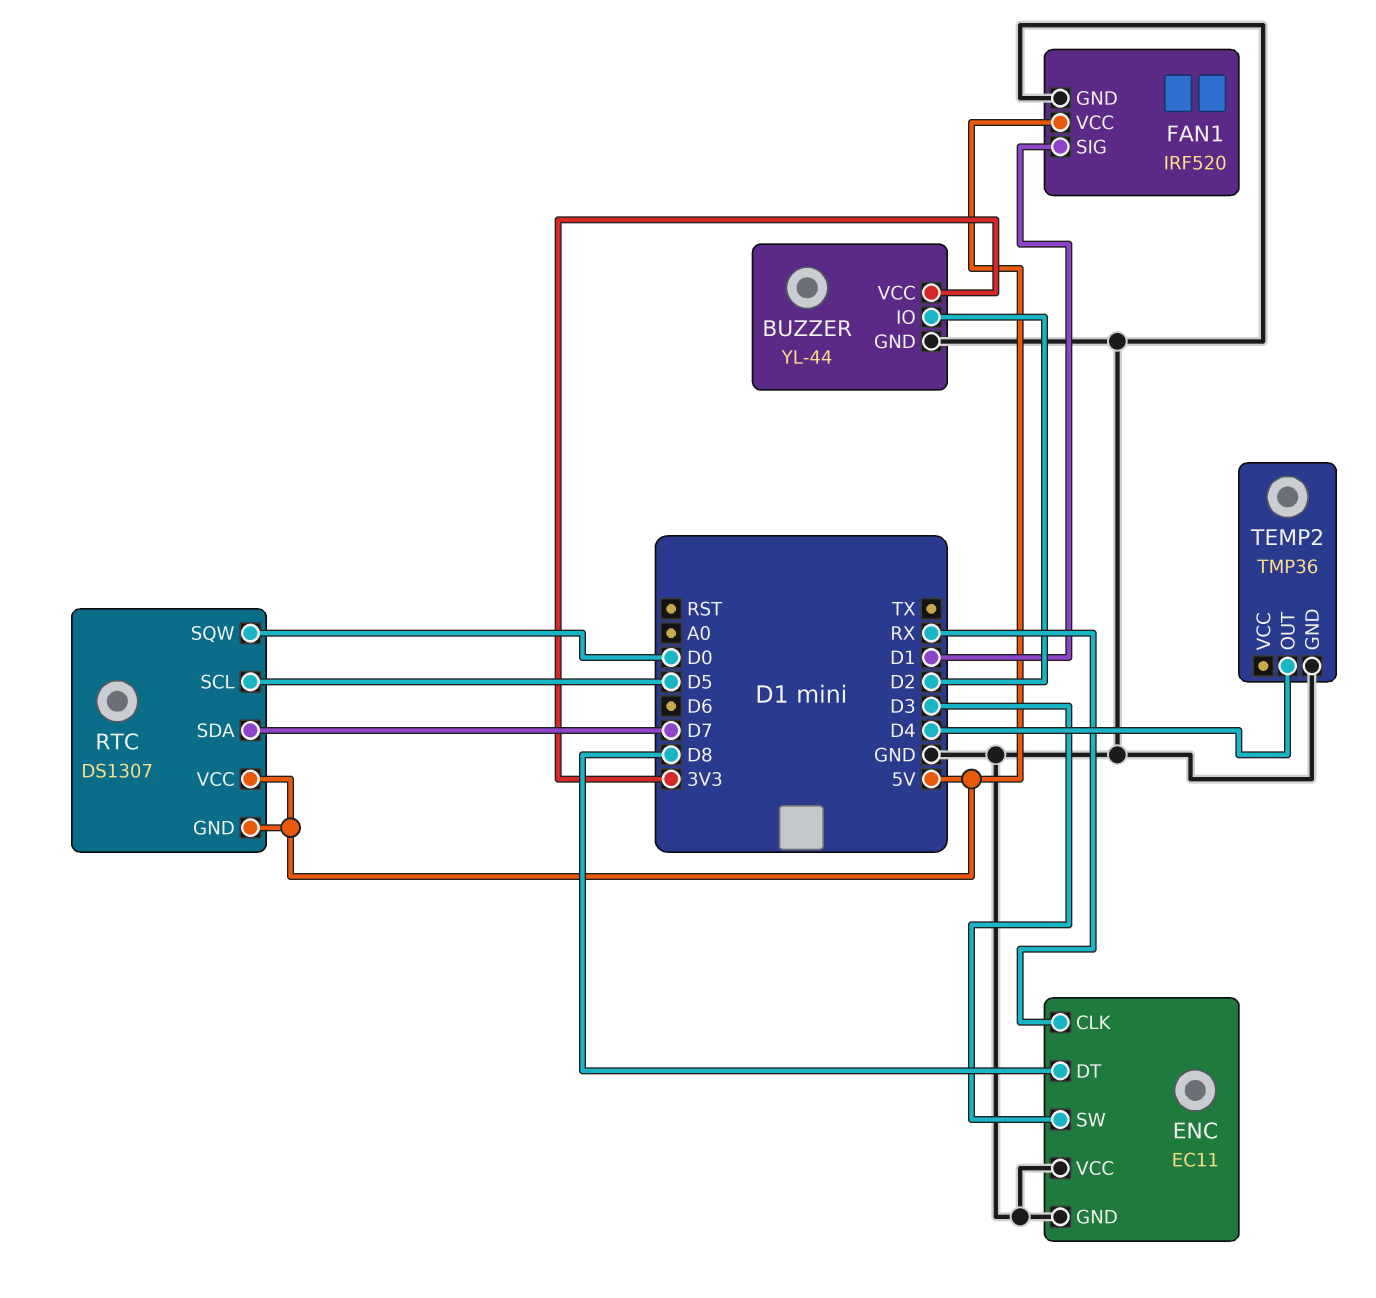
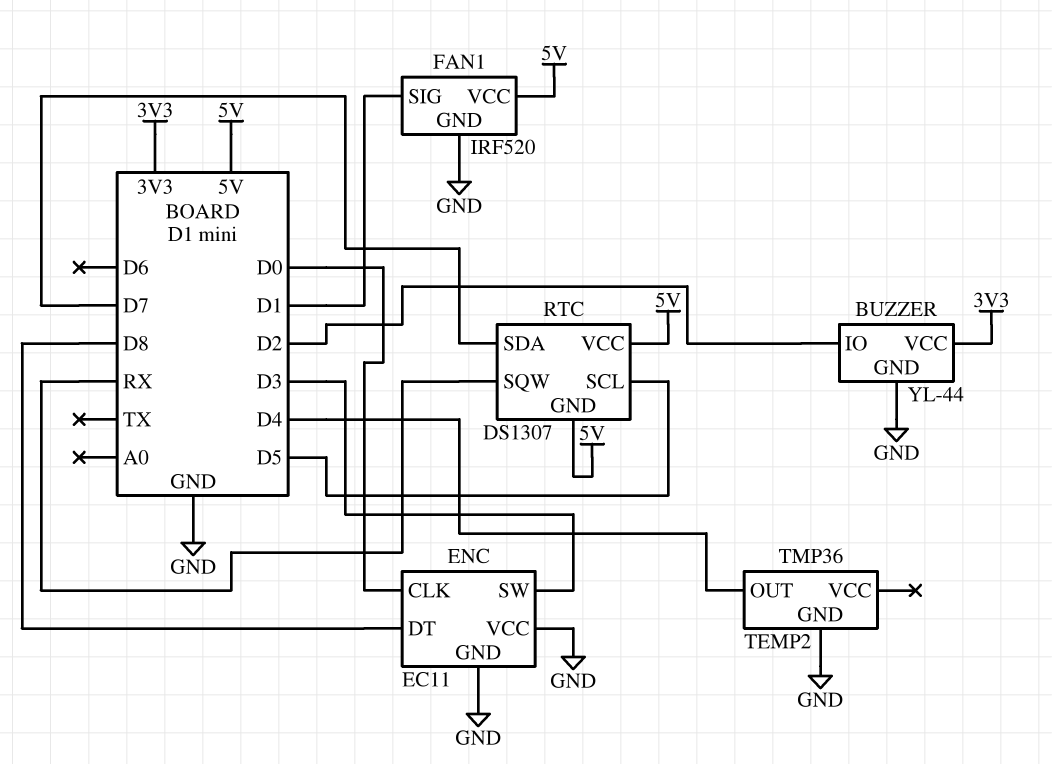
ENC pin CLK: RX -> D0
RTC pin SQW: D0 -> RX

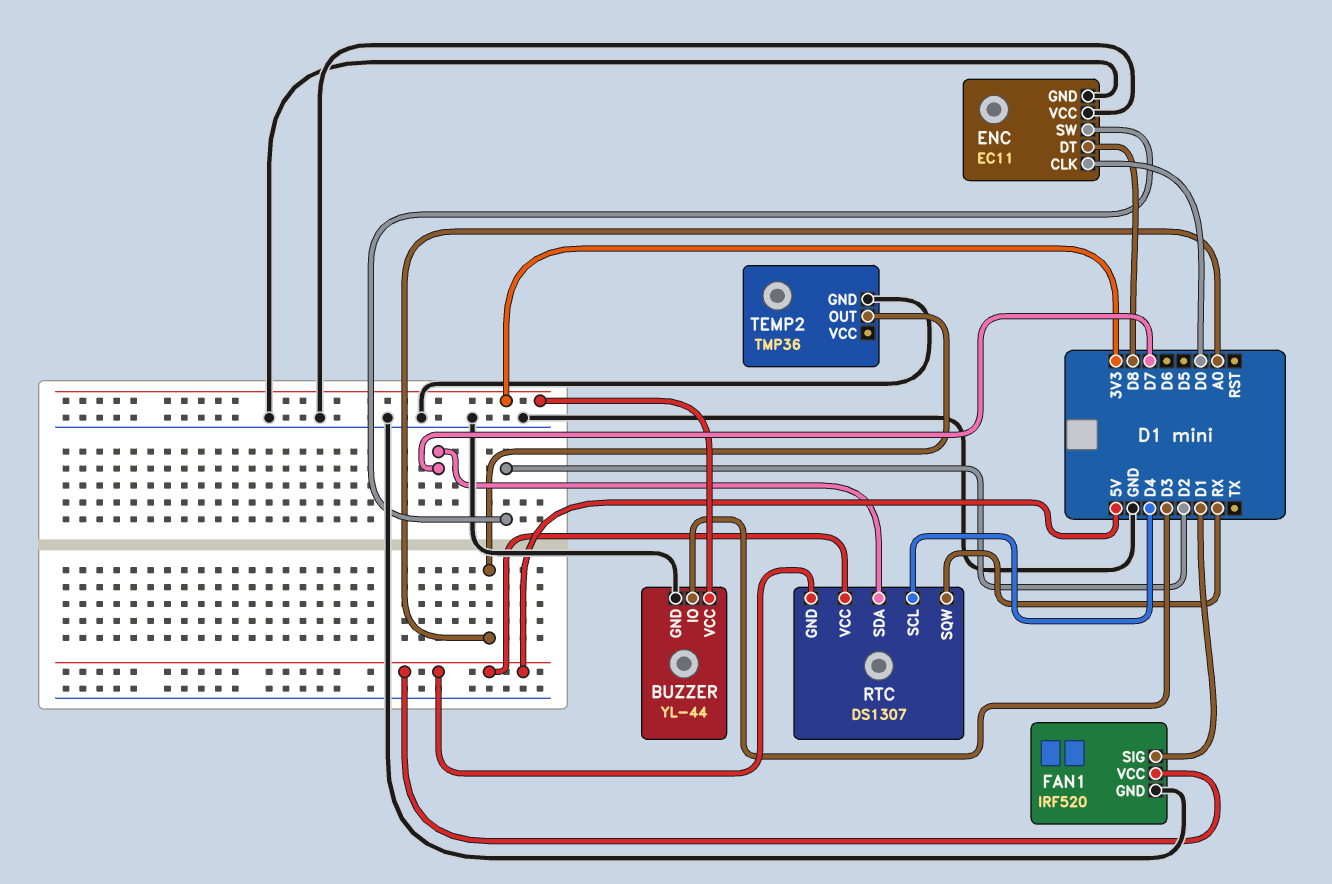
BUZZER pin IO: D2 -> D3
ENC pin SW: D3 -> D2
RTC pin SCL: D5 -> D4
TEMP2 pin OUT: D4 -> A0

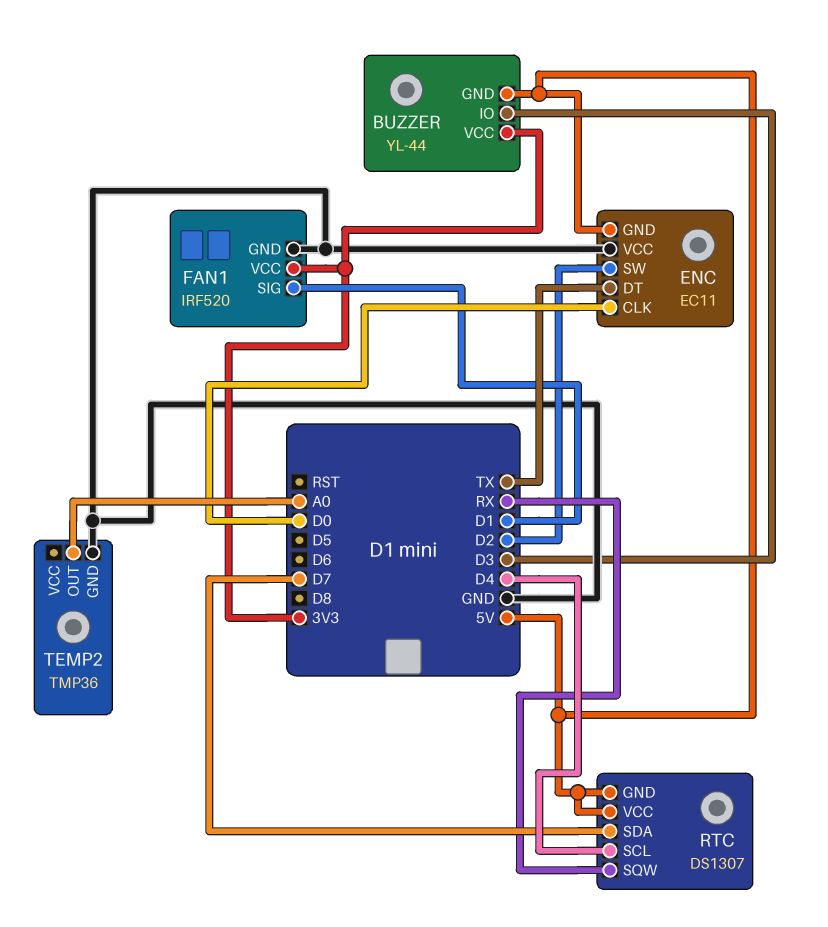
BUZZER pin GND: GND -> 5V
ENC pin DT: D8 -> TX
ENC pin GND: GND -> 5V
FAN1 pin VCC: 5V -> 3V3

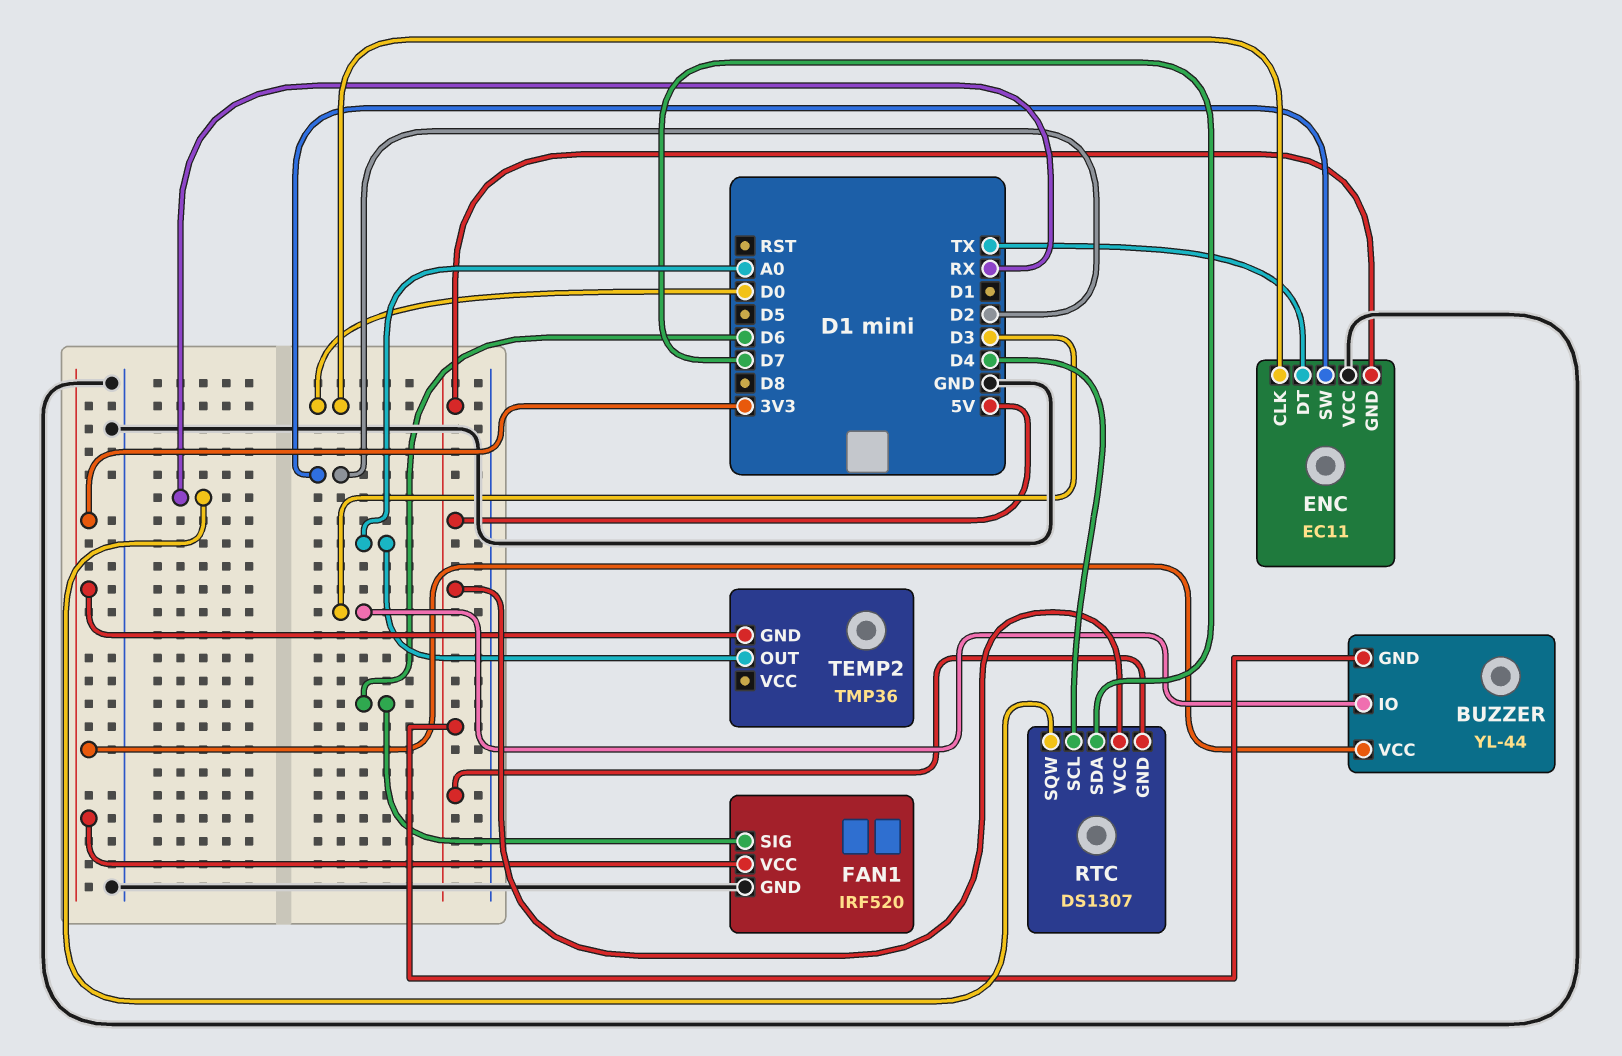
FAN1 pin SIG: D1 -> D6
TEMP2 pin GND: GND -> 3V3

